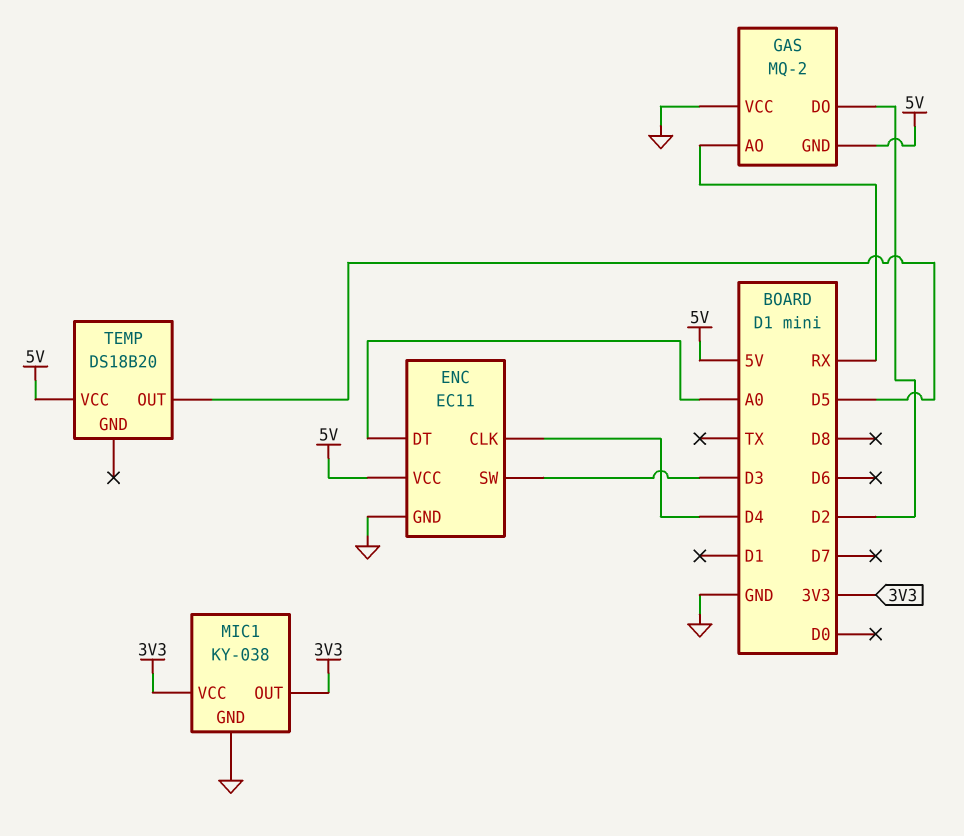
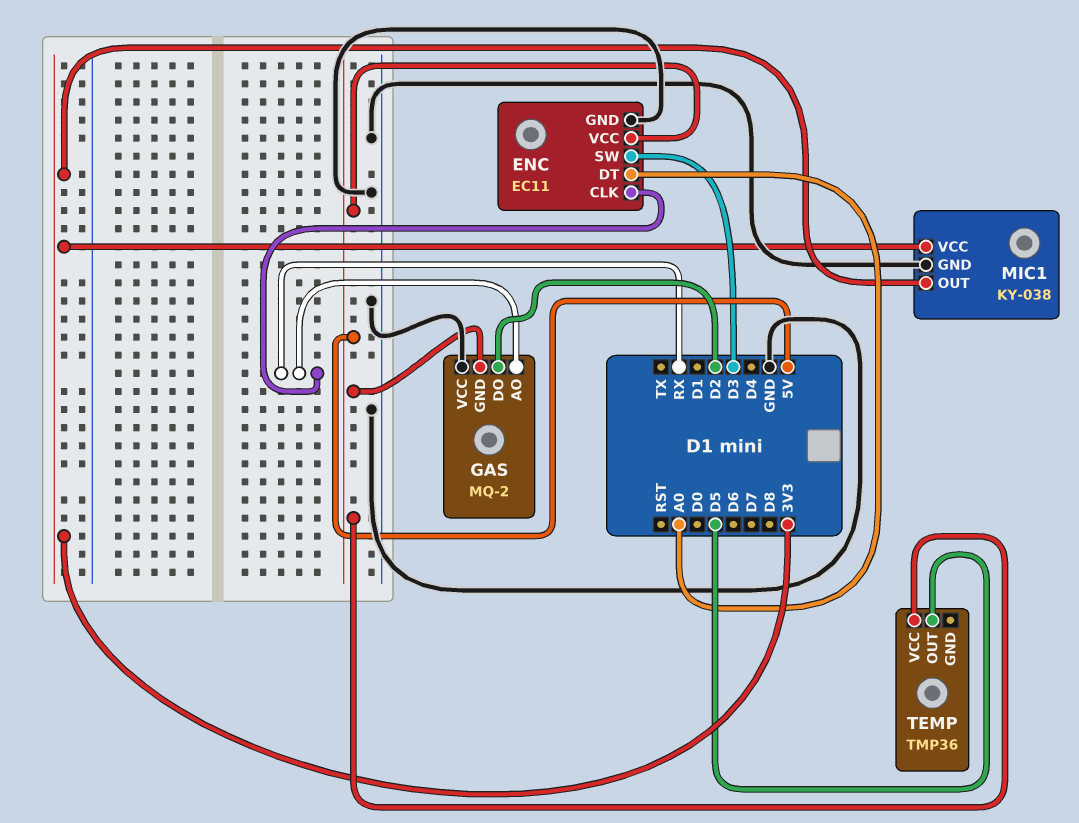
ENC pin CLK: D4 -> RX
TEMP: DS18B20 -> TMP36

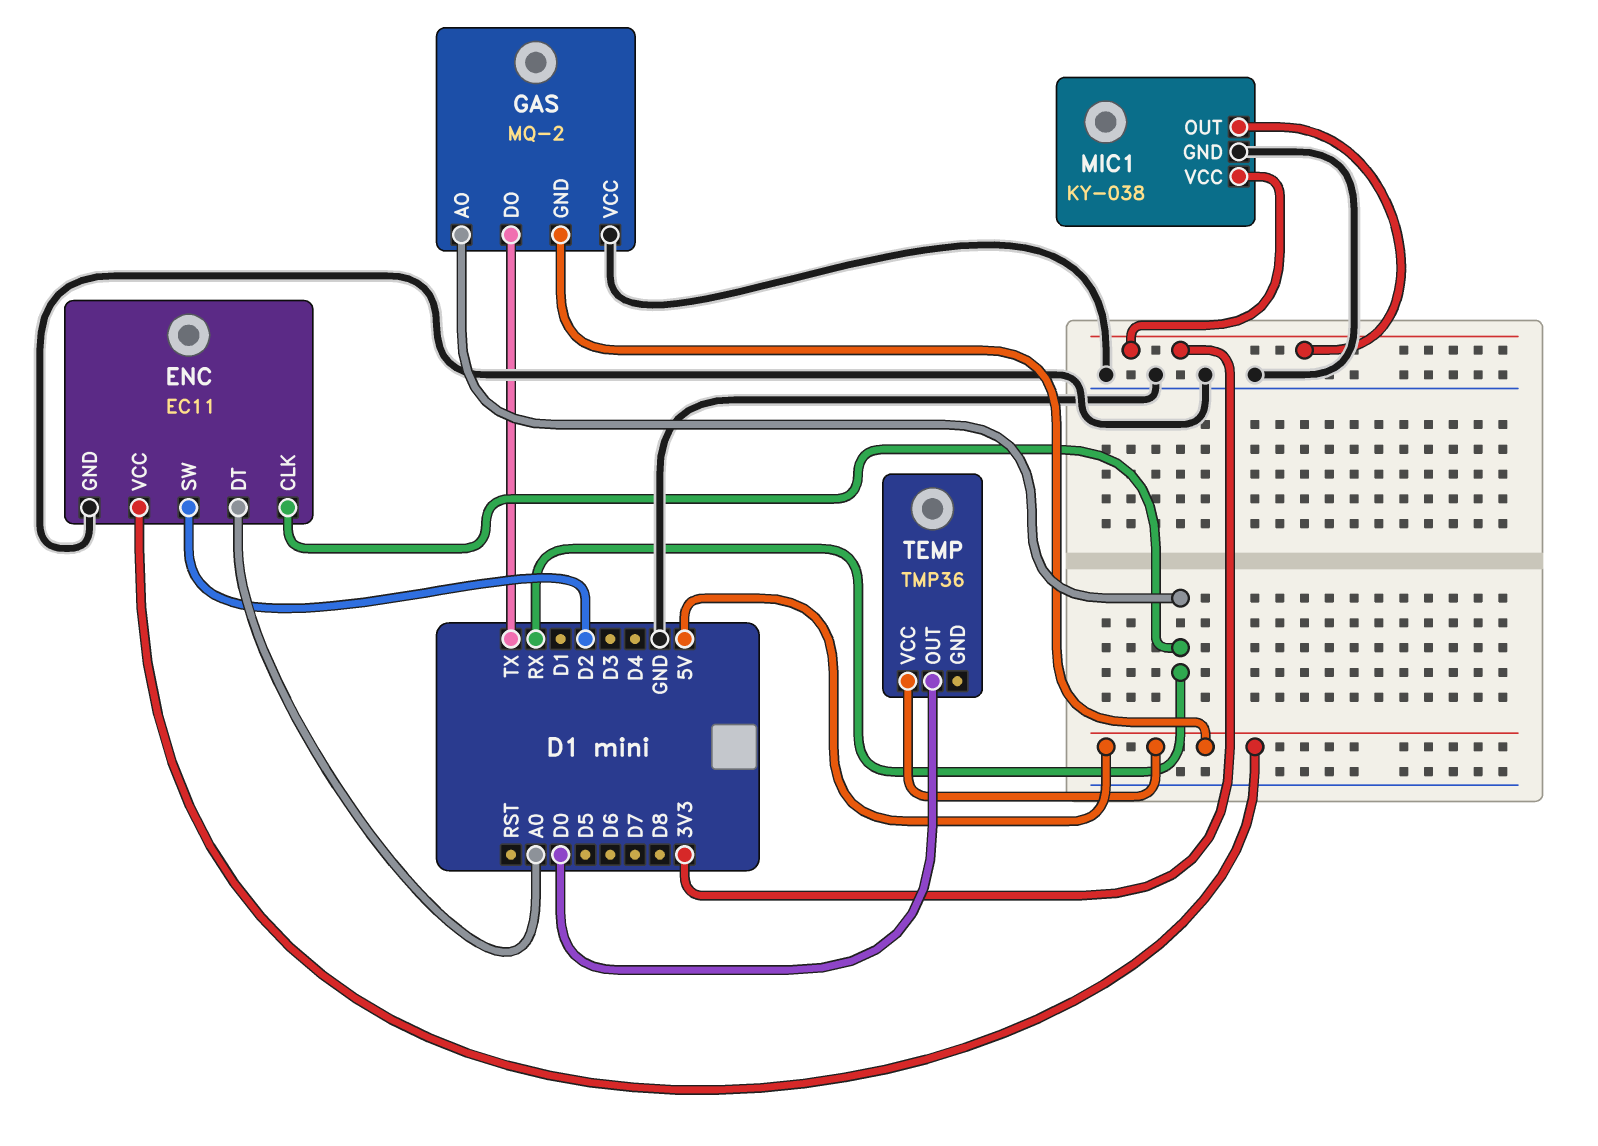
ENC pin SW: D3 -> D2
GAS pin DO: D2 -> TX
TEMP pin OUT: D5 -> D0

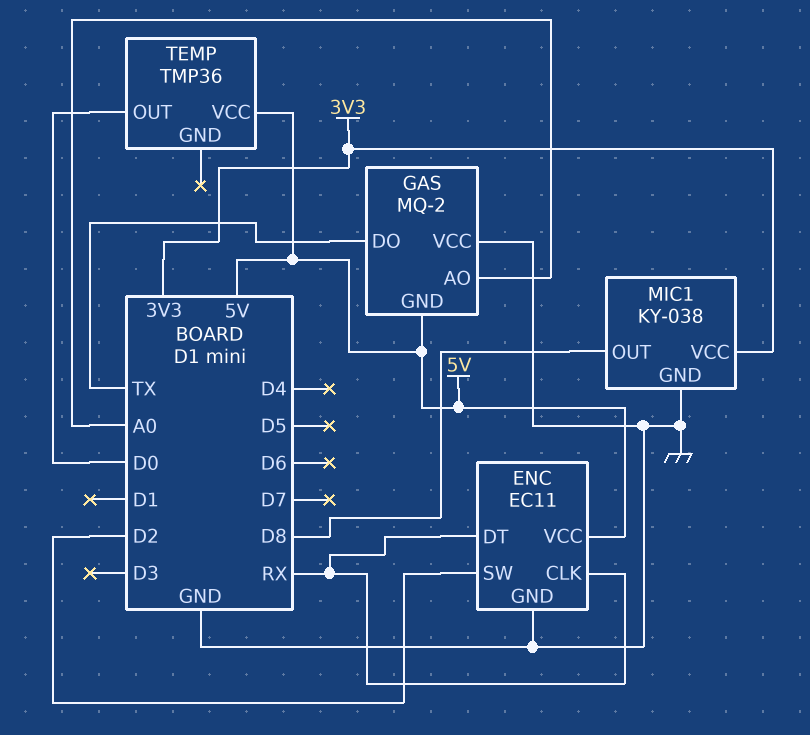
ENC pin DT: A0 -> RX
GAS pin AO: RX -> A0
MIC1 pin OUT: 3V3 -> D8

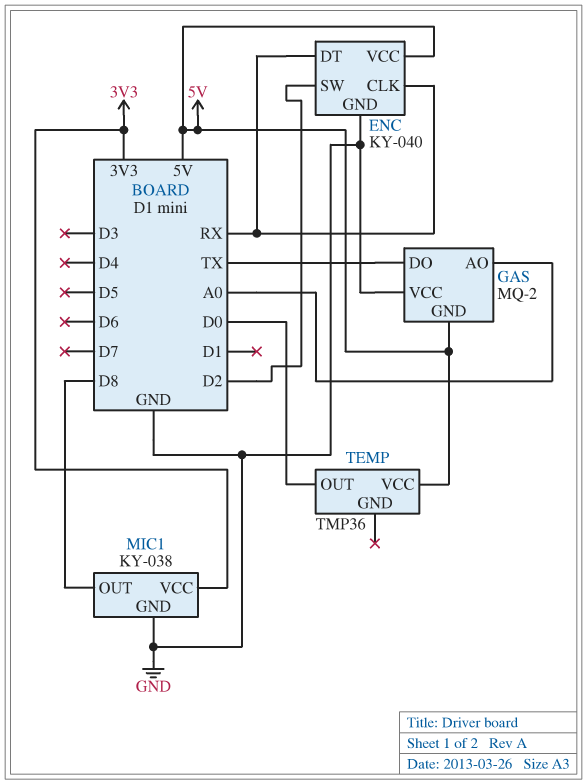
ENC: EC11 -> KY-040

